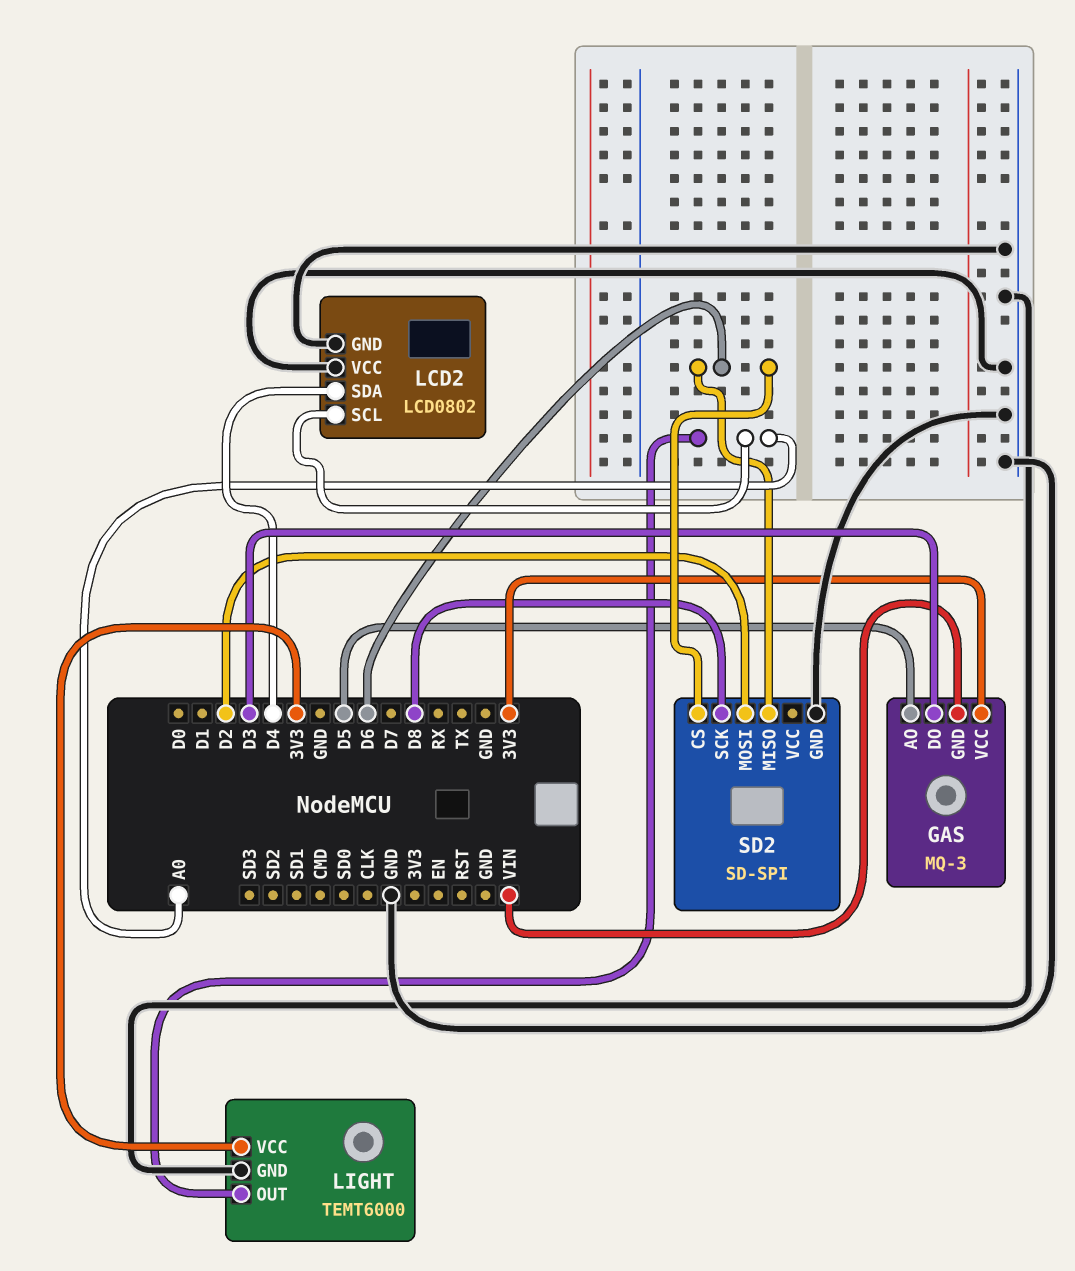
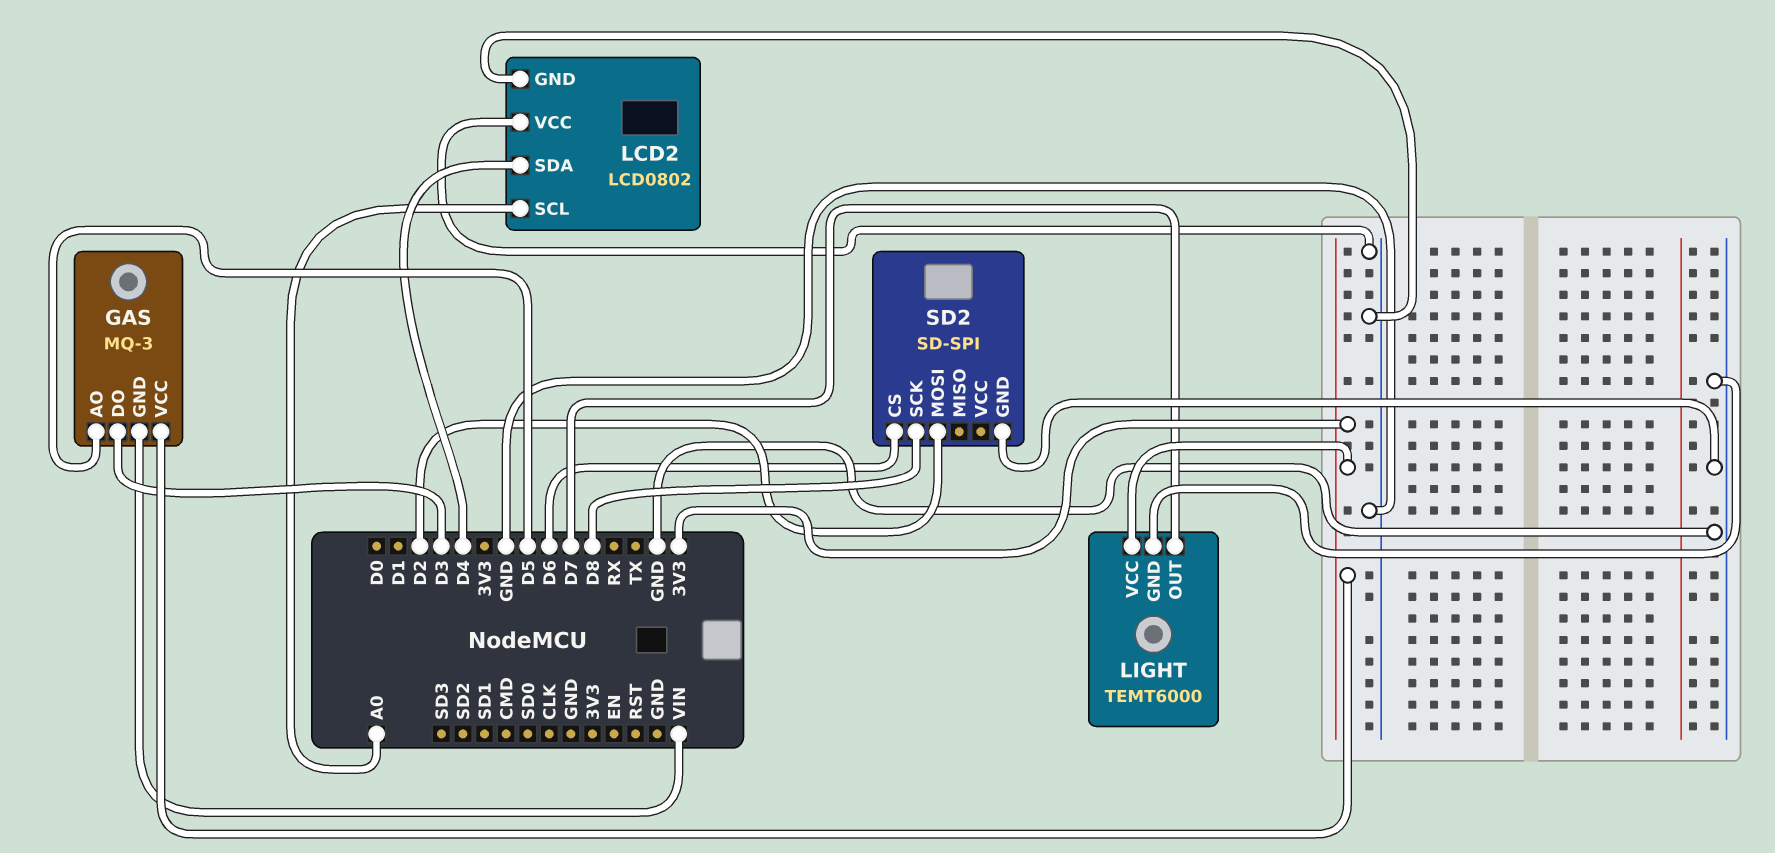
LIGHT pin OUT: A0 -> D7
SD2 pin MISO: D6 -> none

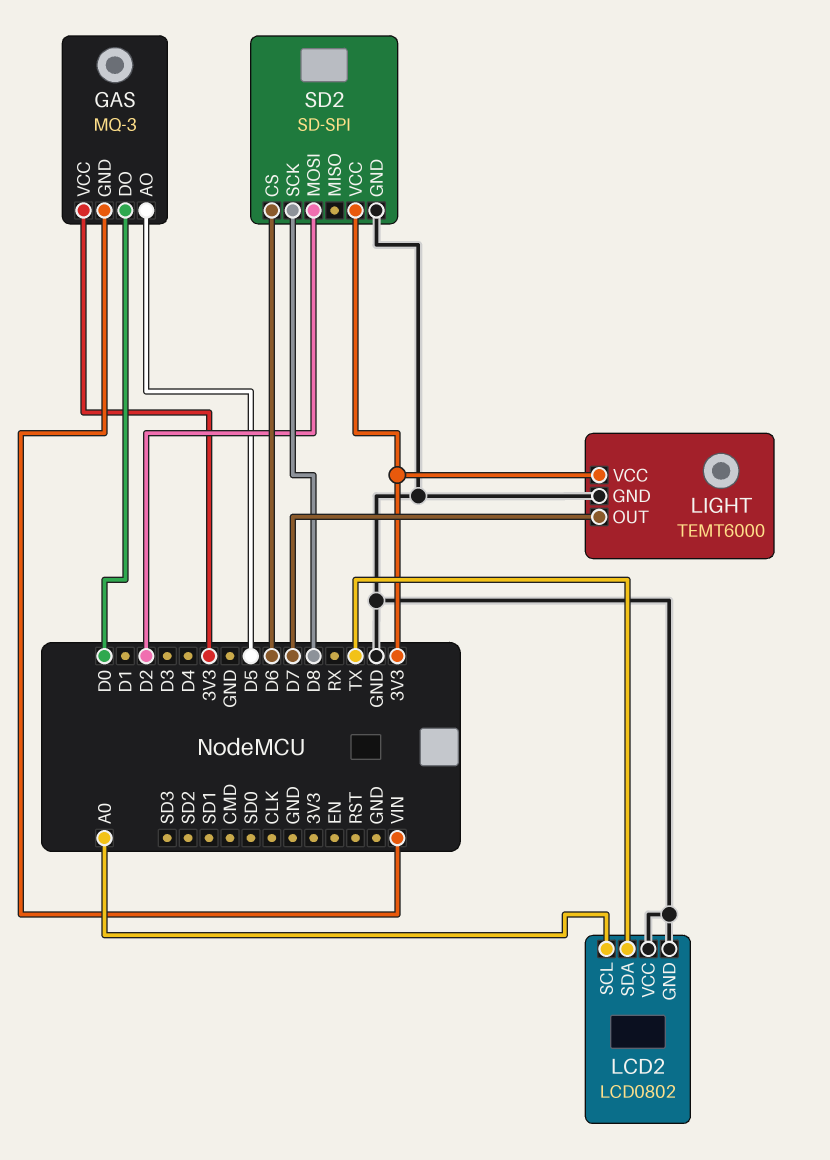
GAS pin DO: D3 -> D0
LCD2 pin SDA: D4 -> TX
SD2 pin VCC: none -> 3V3

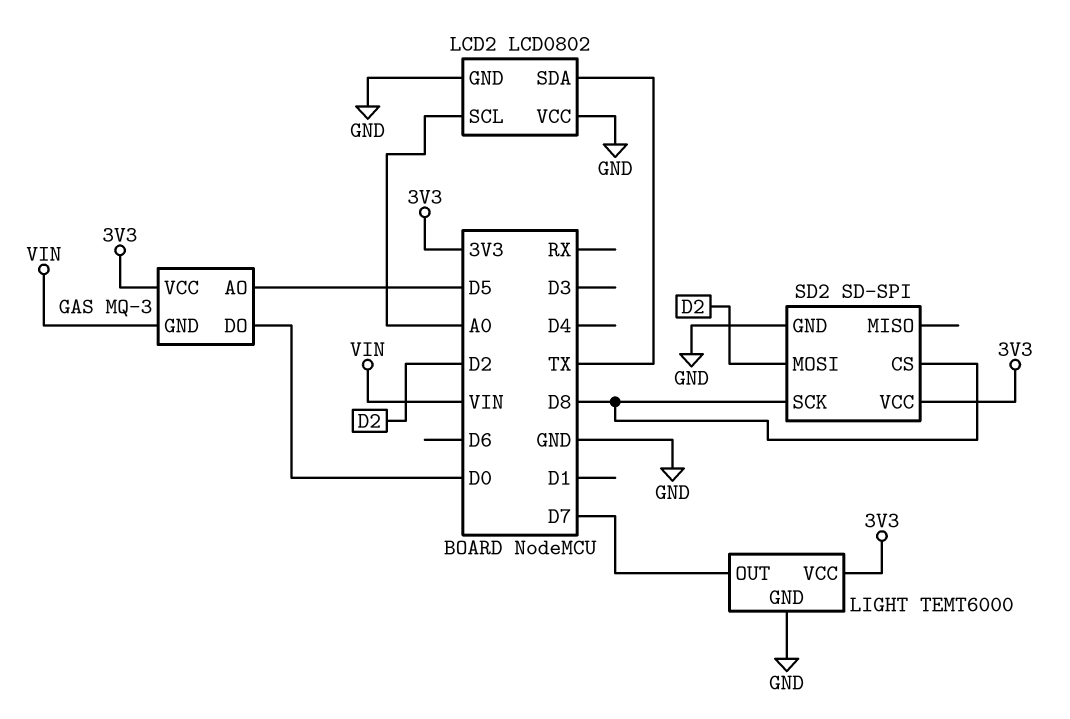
SD2 pin CS: D6 -> D8

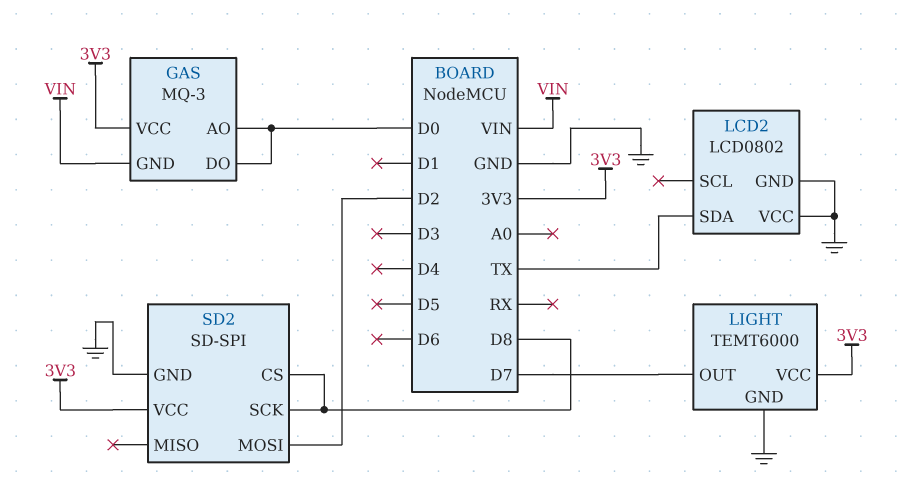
GAS pin AO: D5 -> D0
LCD2 pin SCL: A0 -> none

